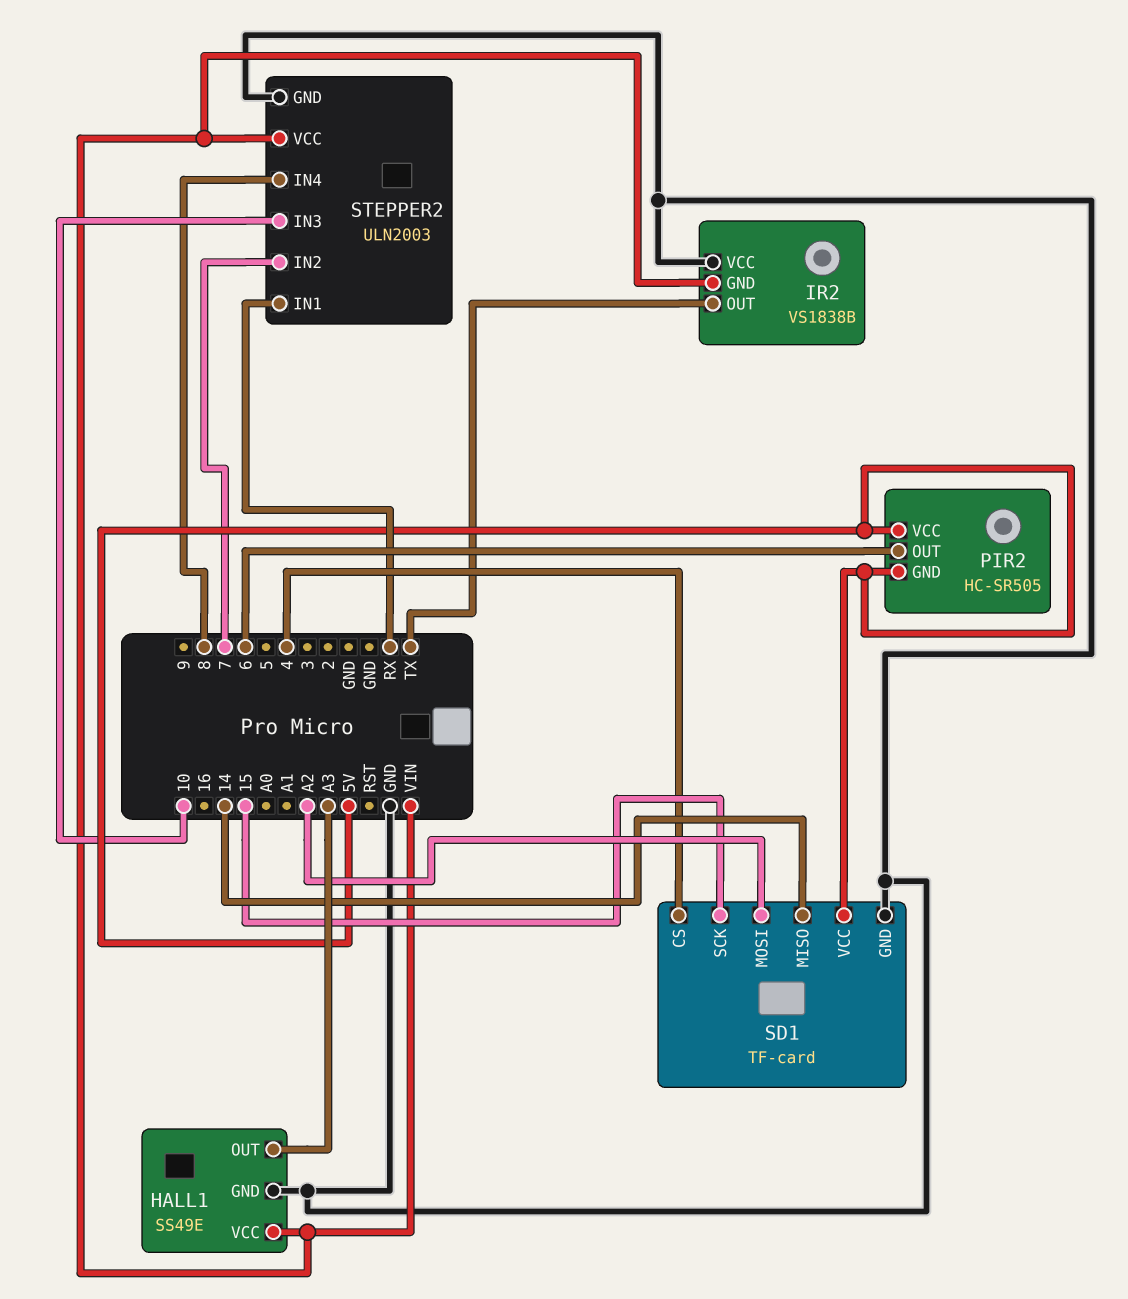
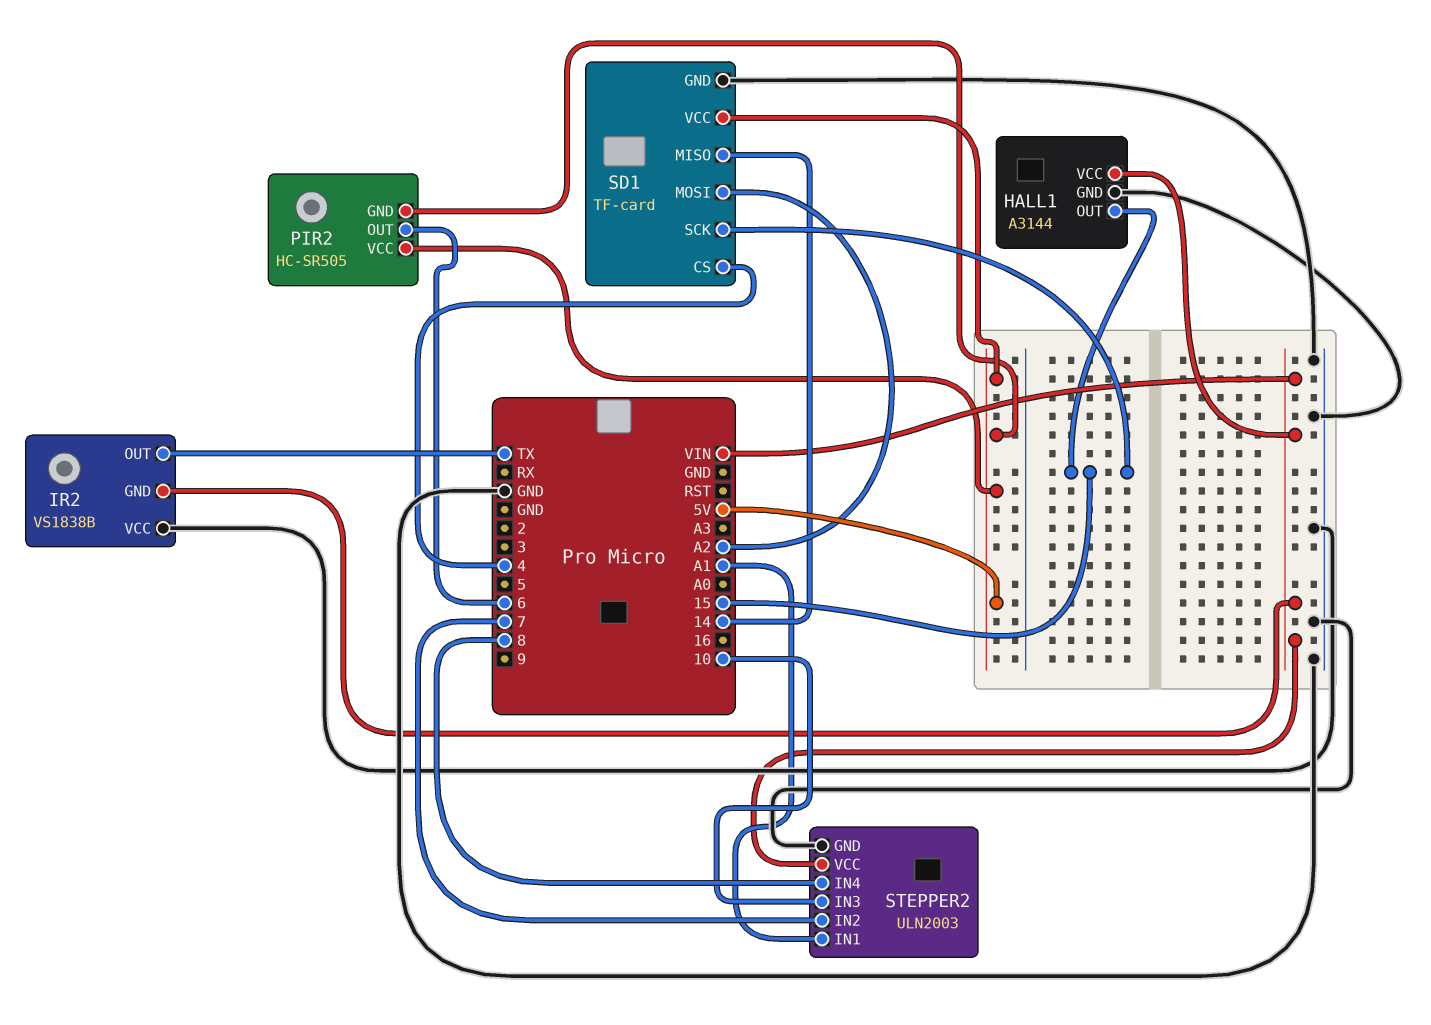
HALL1: SS49E -> A3144
HALL1 pin OUT: A3 -> 15
STEPPER2 pin IN1: RX -> A1

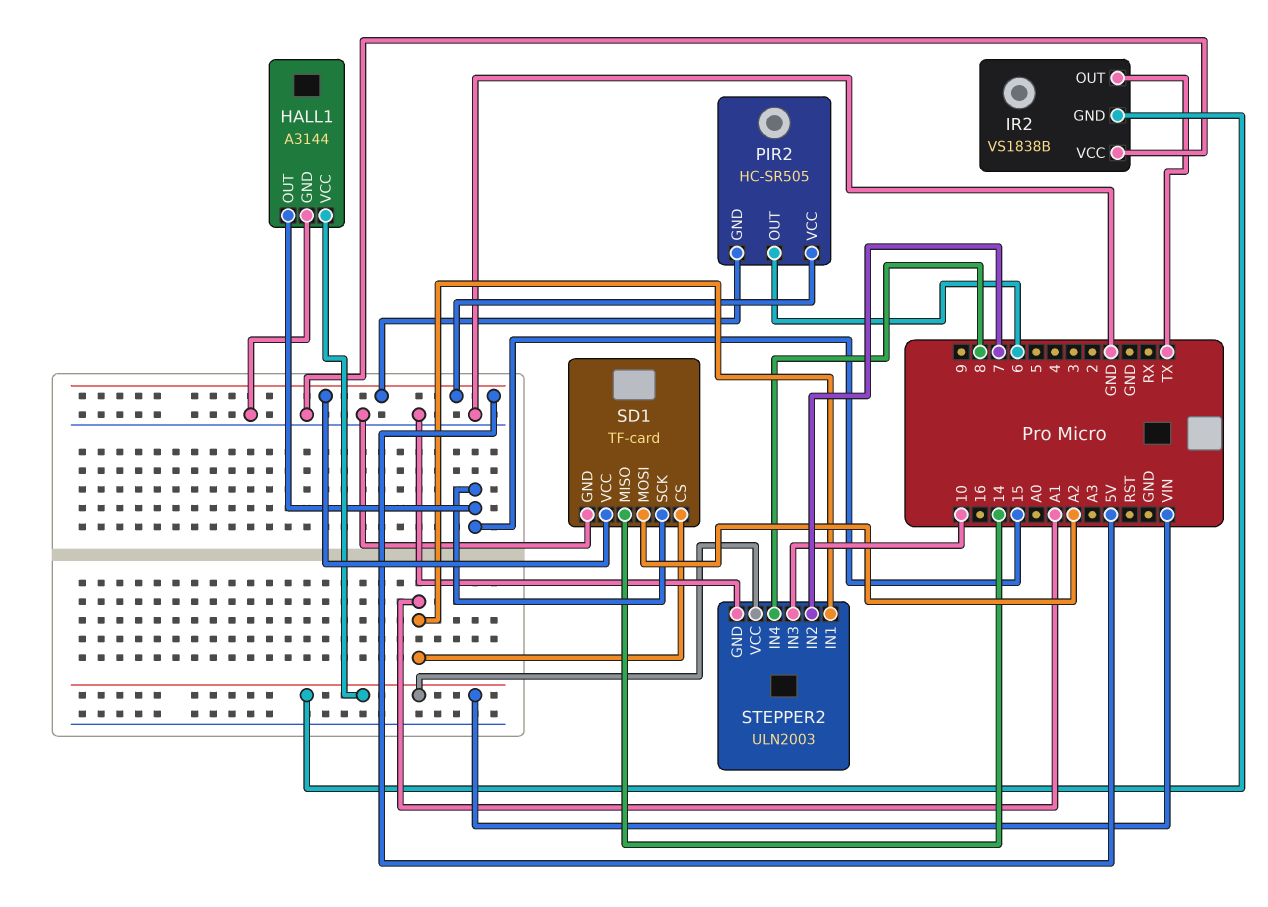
SD1 pin CS: 4 -> A1

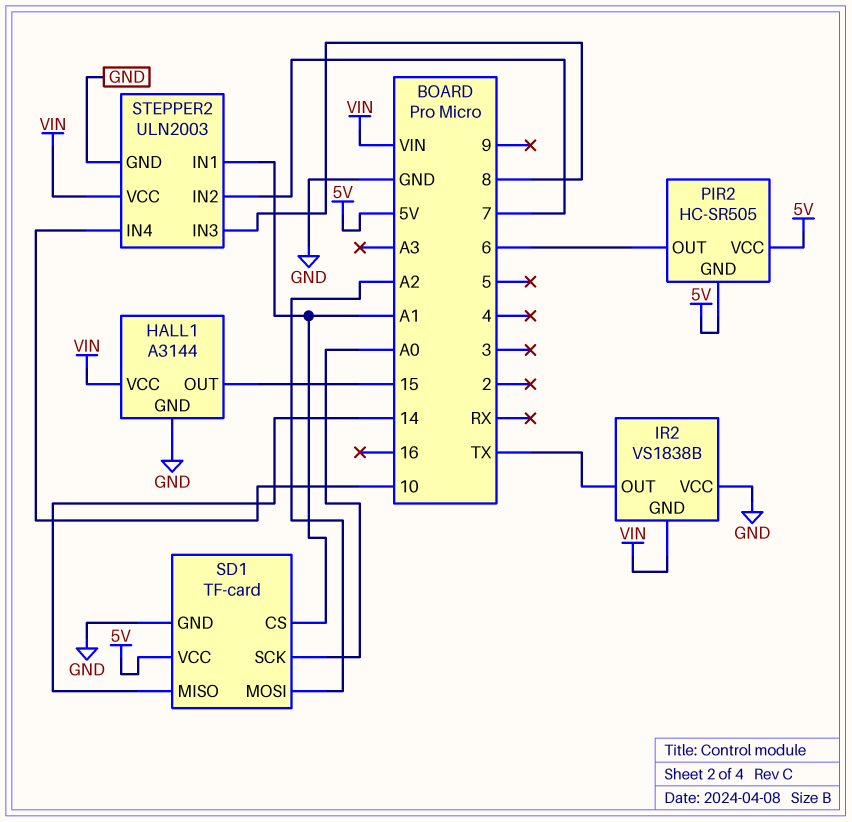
SD1 pin SCK: 15 -> A0
STEPPER2 pin IN3: 10 -> 8
STEPPER2 pin IN4: 8 -> 10

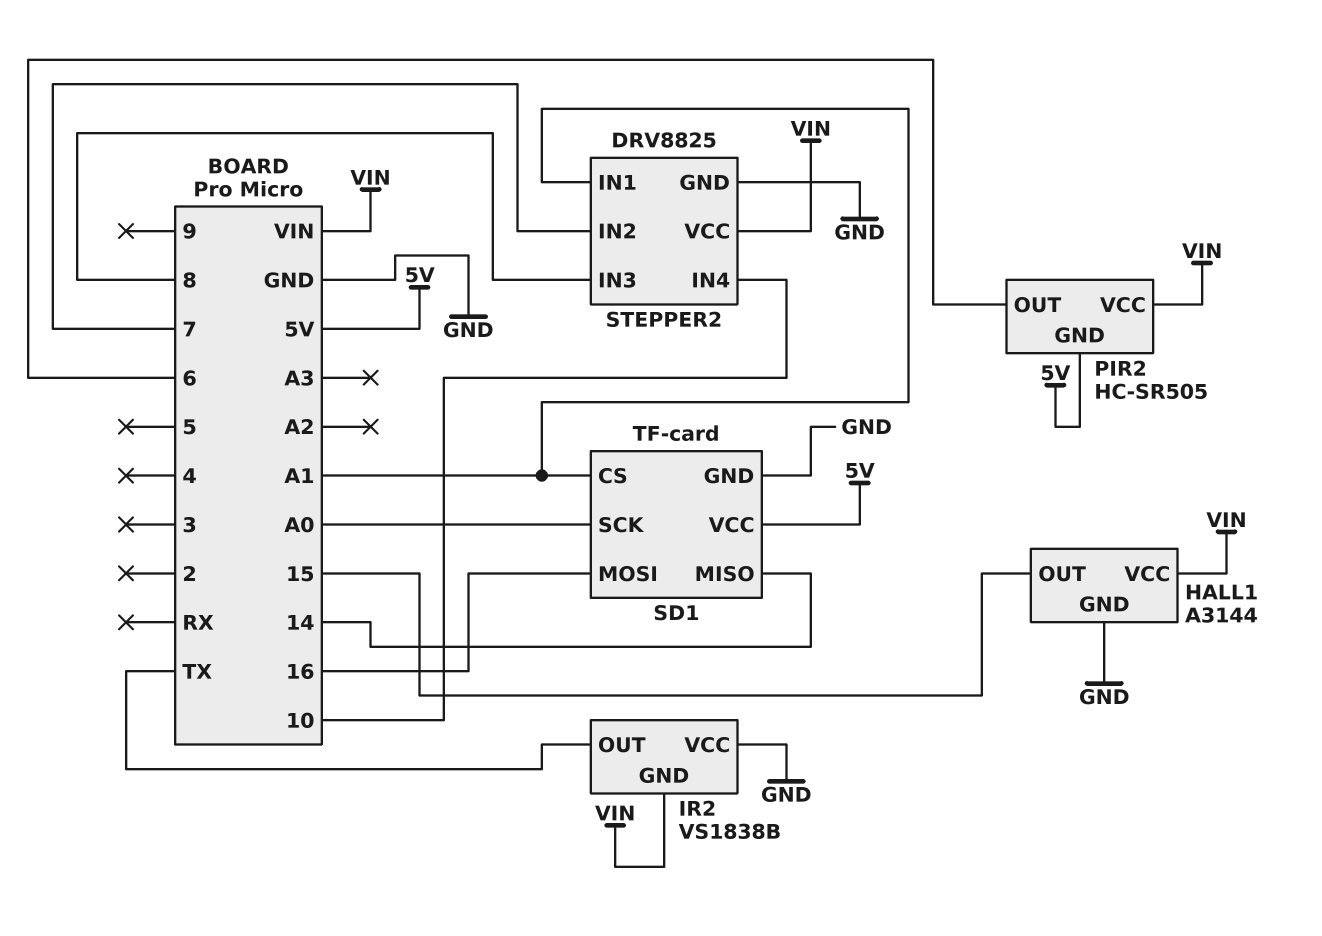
PIR2 pin VCC: 5V -> VIN
SD1 pin MOSI: A2 -> 16
STEPPER2: ULN2003 -> DRV8825

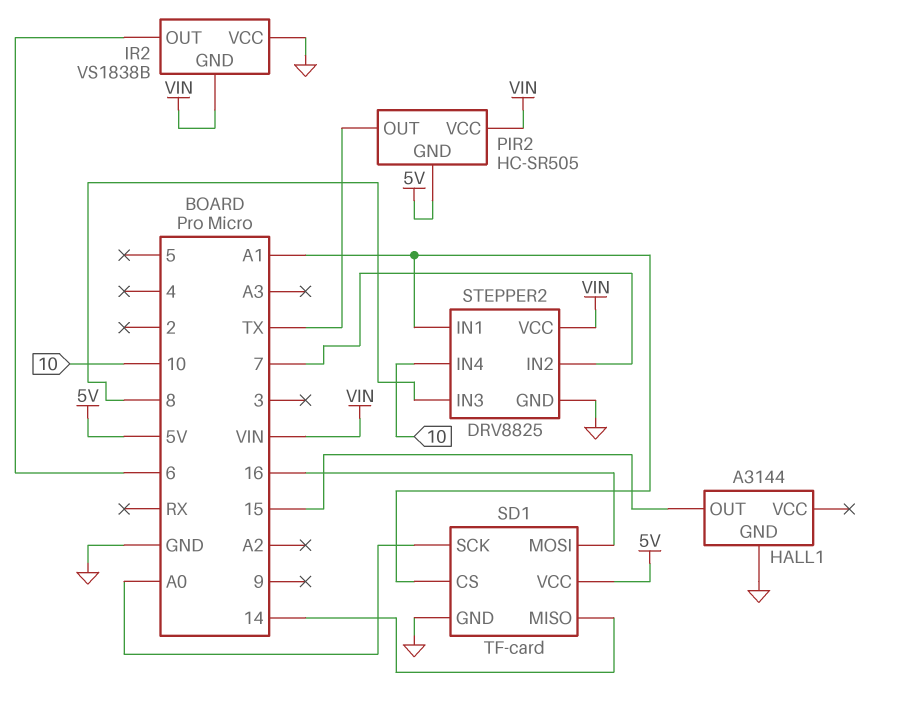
HALL1 pin VCC: VIN -> none
IR2 pin OUT: TX -> 6
PIR2 pin OUT: 6 -> TX

